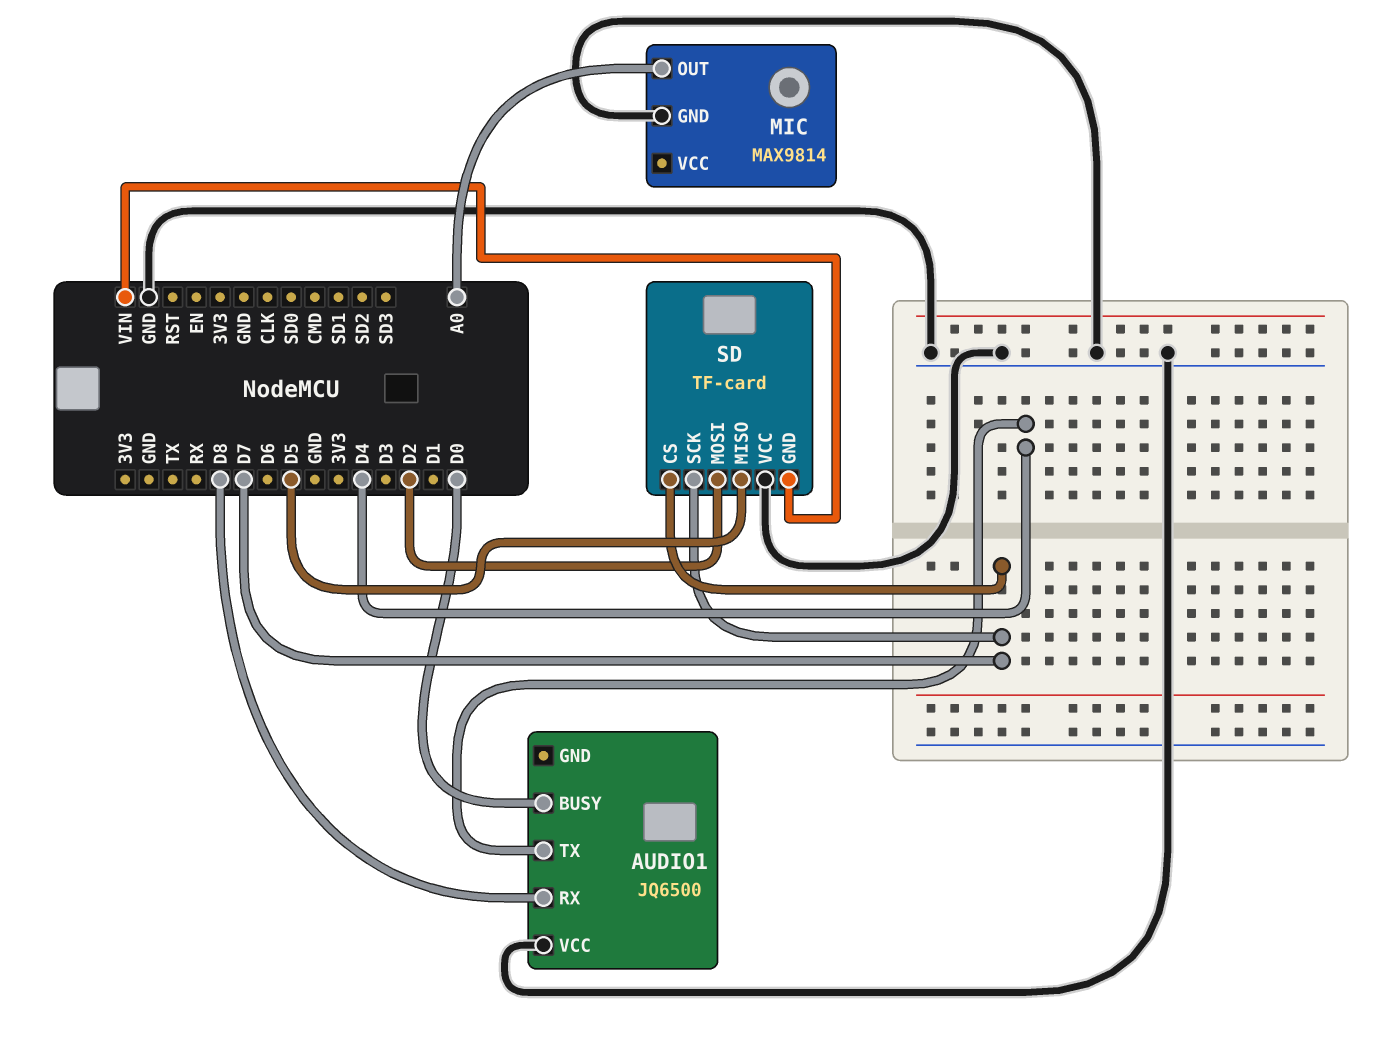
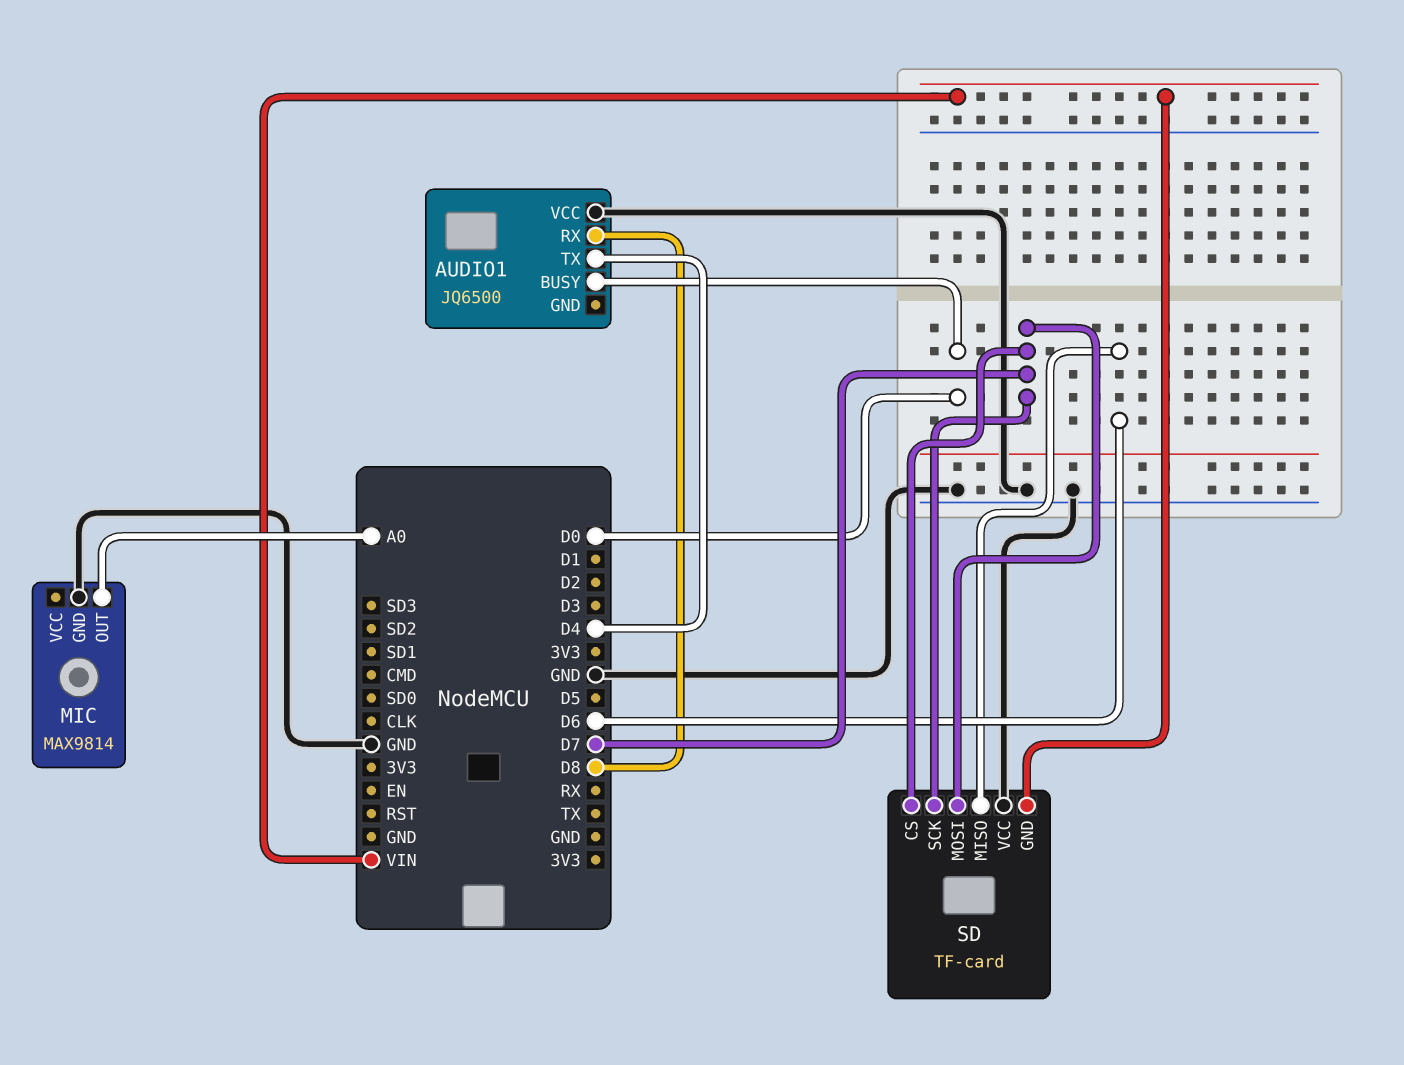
SD pin MISO: D5 -> D6
SD pin MOSI: D2 -> D7

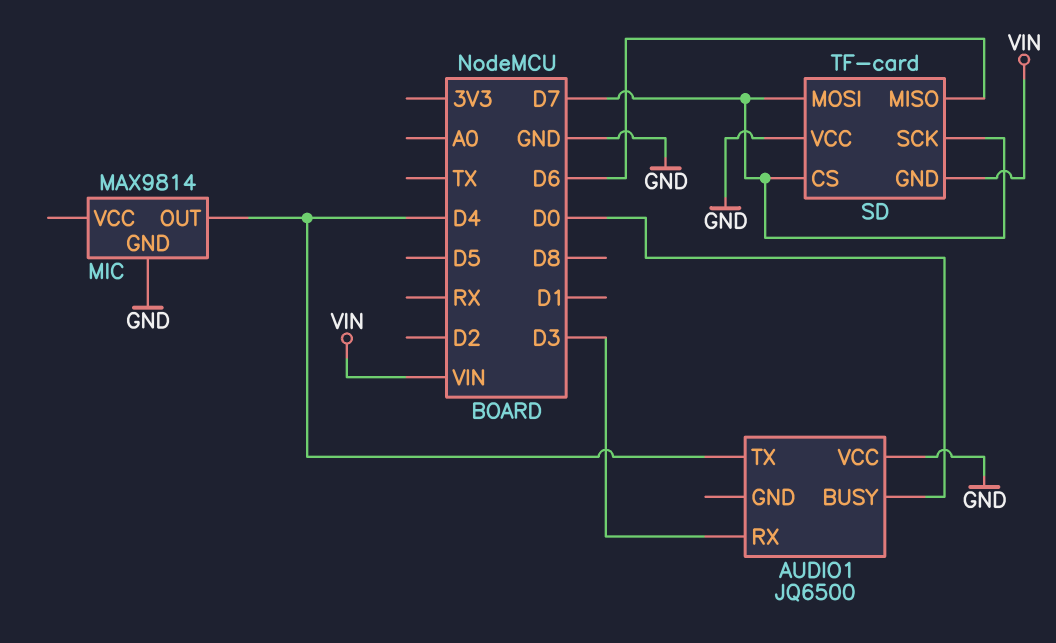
AUDIO1 pin RX: D8 -> D3
MIC pin OUT: A0 -> D4

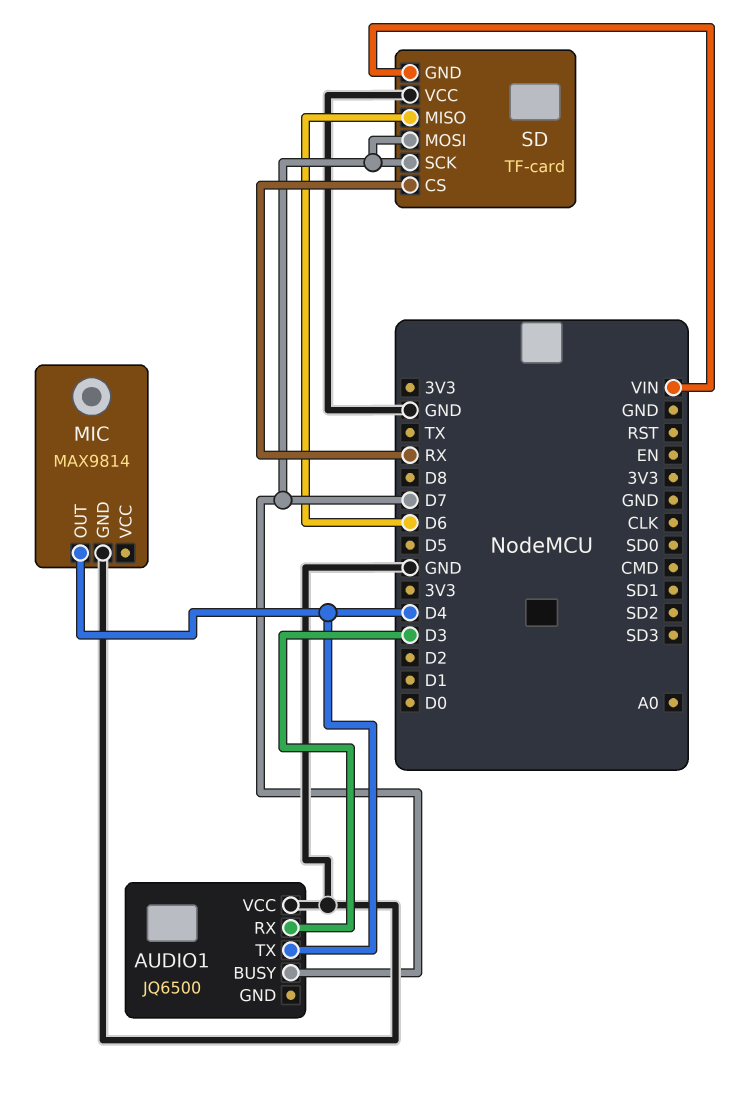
AUDIO1 pin BUSY: D0 -> D7
SD pin CS: D7 -> RX

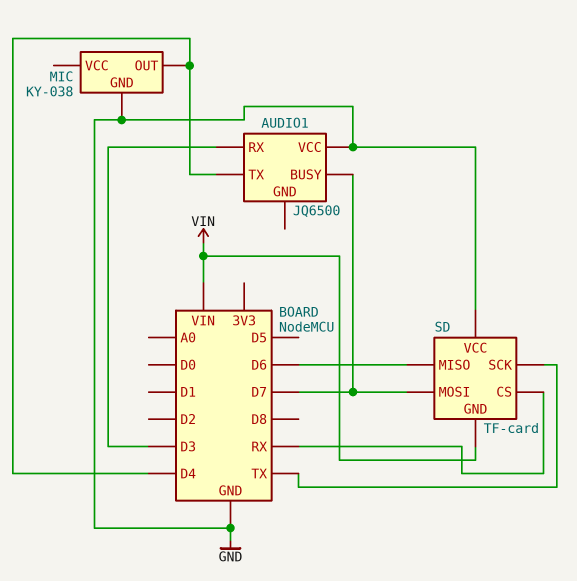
MIC: MAX9814 -> KY-038
SD pin SCK: D7 -> TX

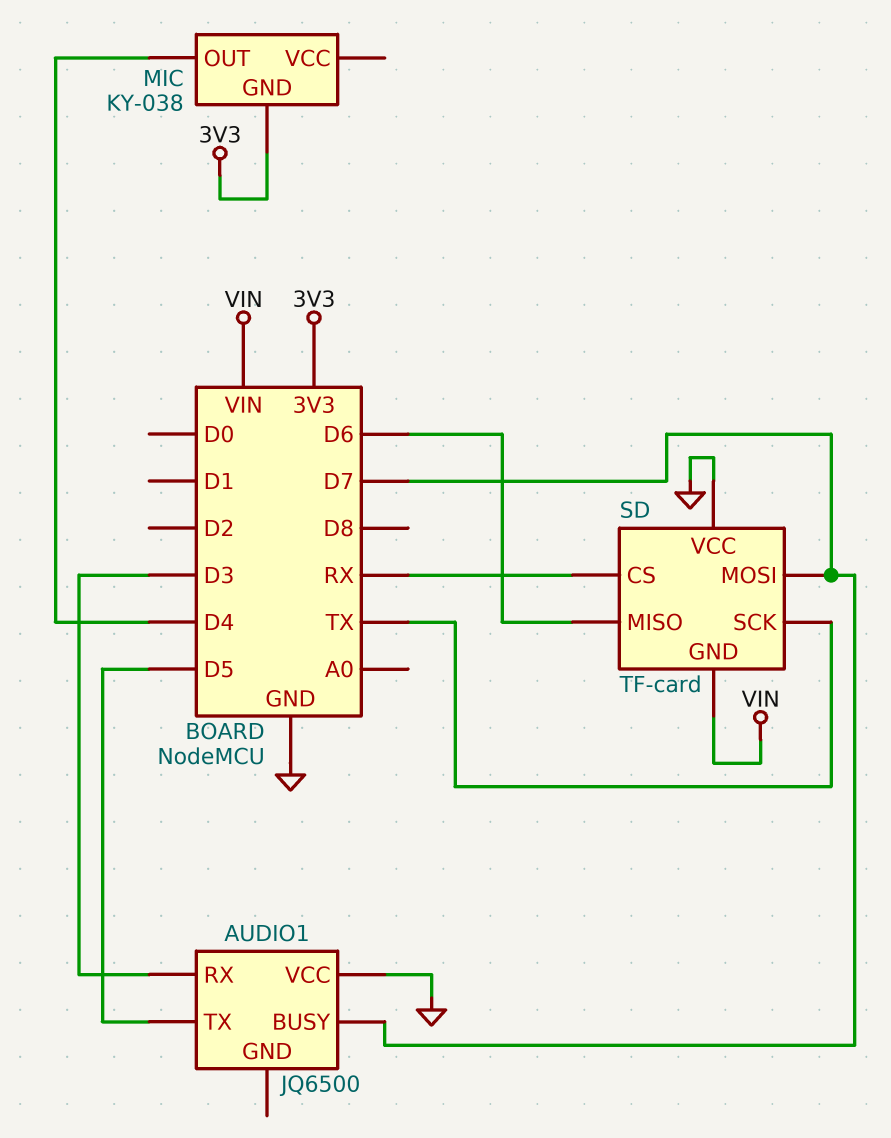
AUDIO1 pin TX: D4 -> D5
MIC pin GND: GND -> 3V3

